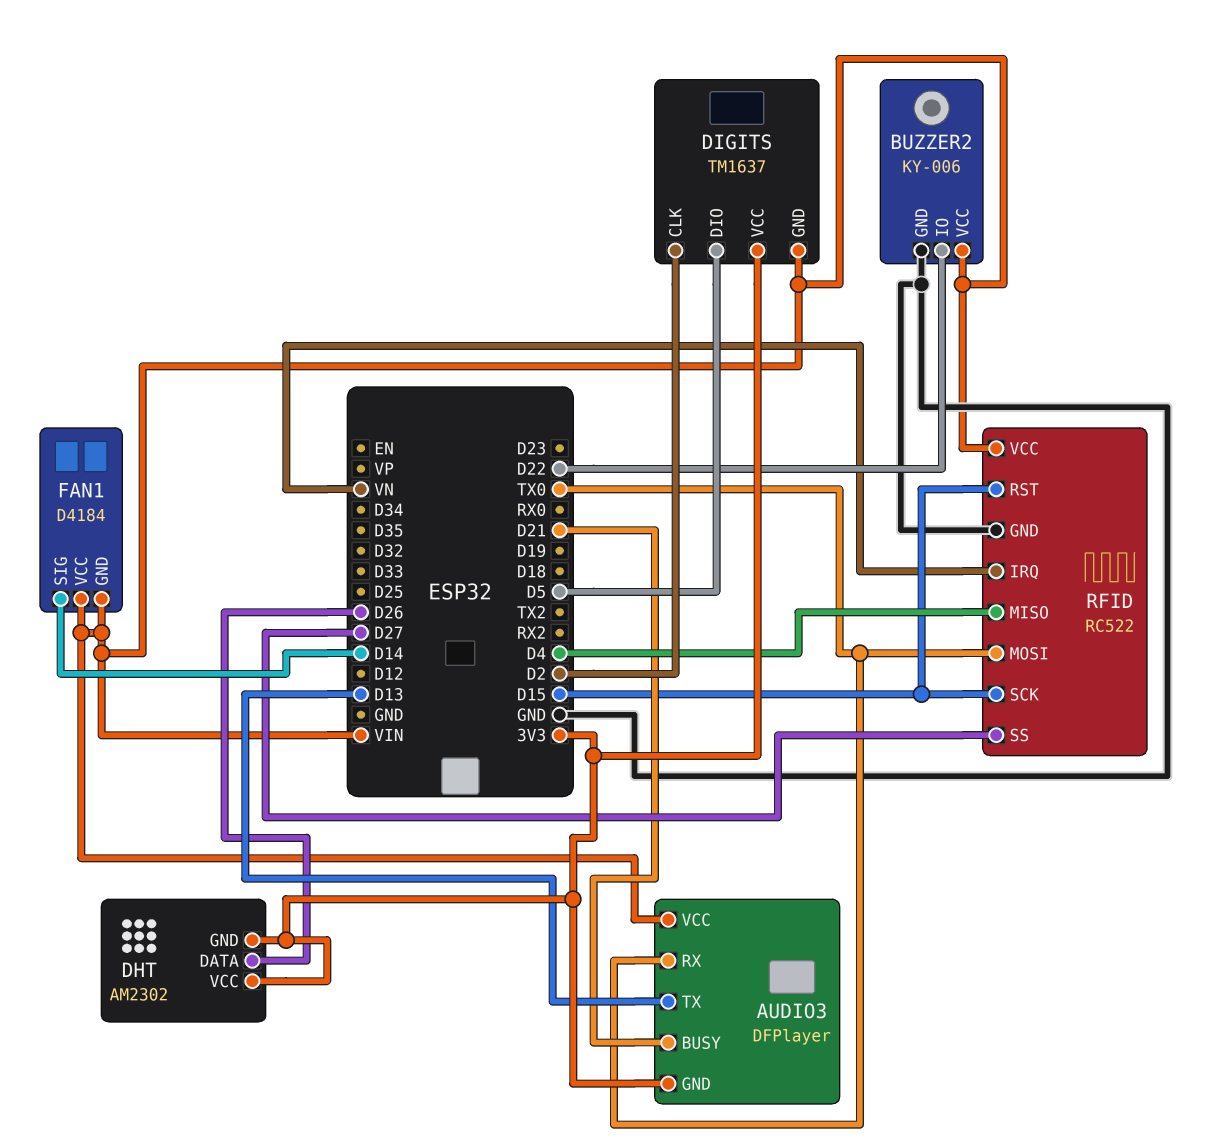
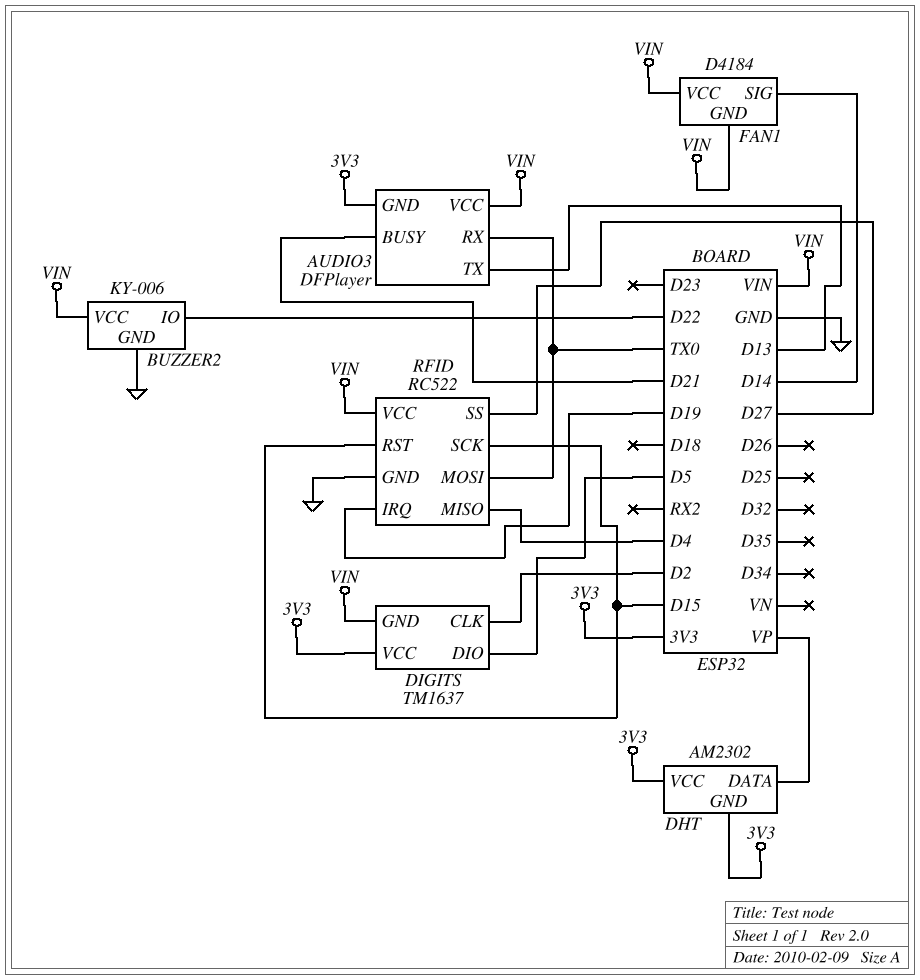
DHT pin DATA: D26 -> VP
RFID pin IRQ: VN -> D19

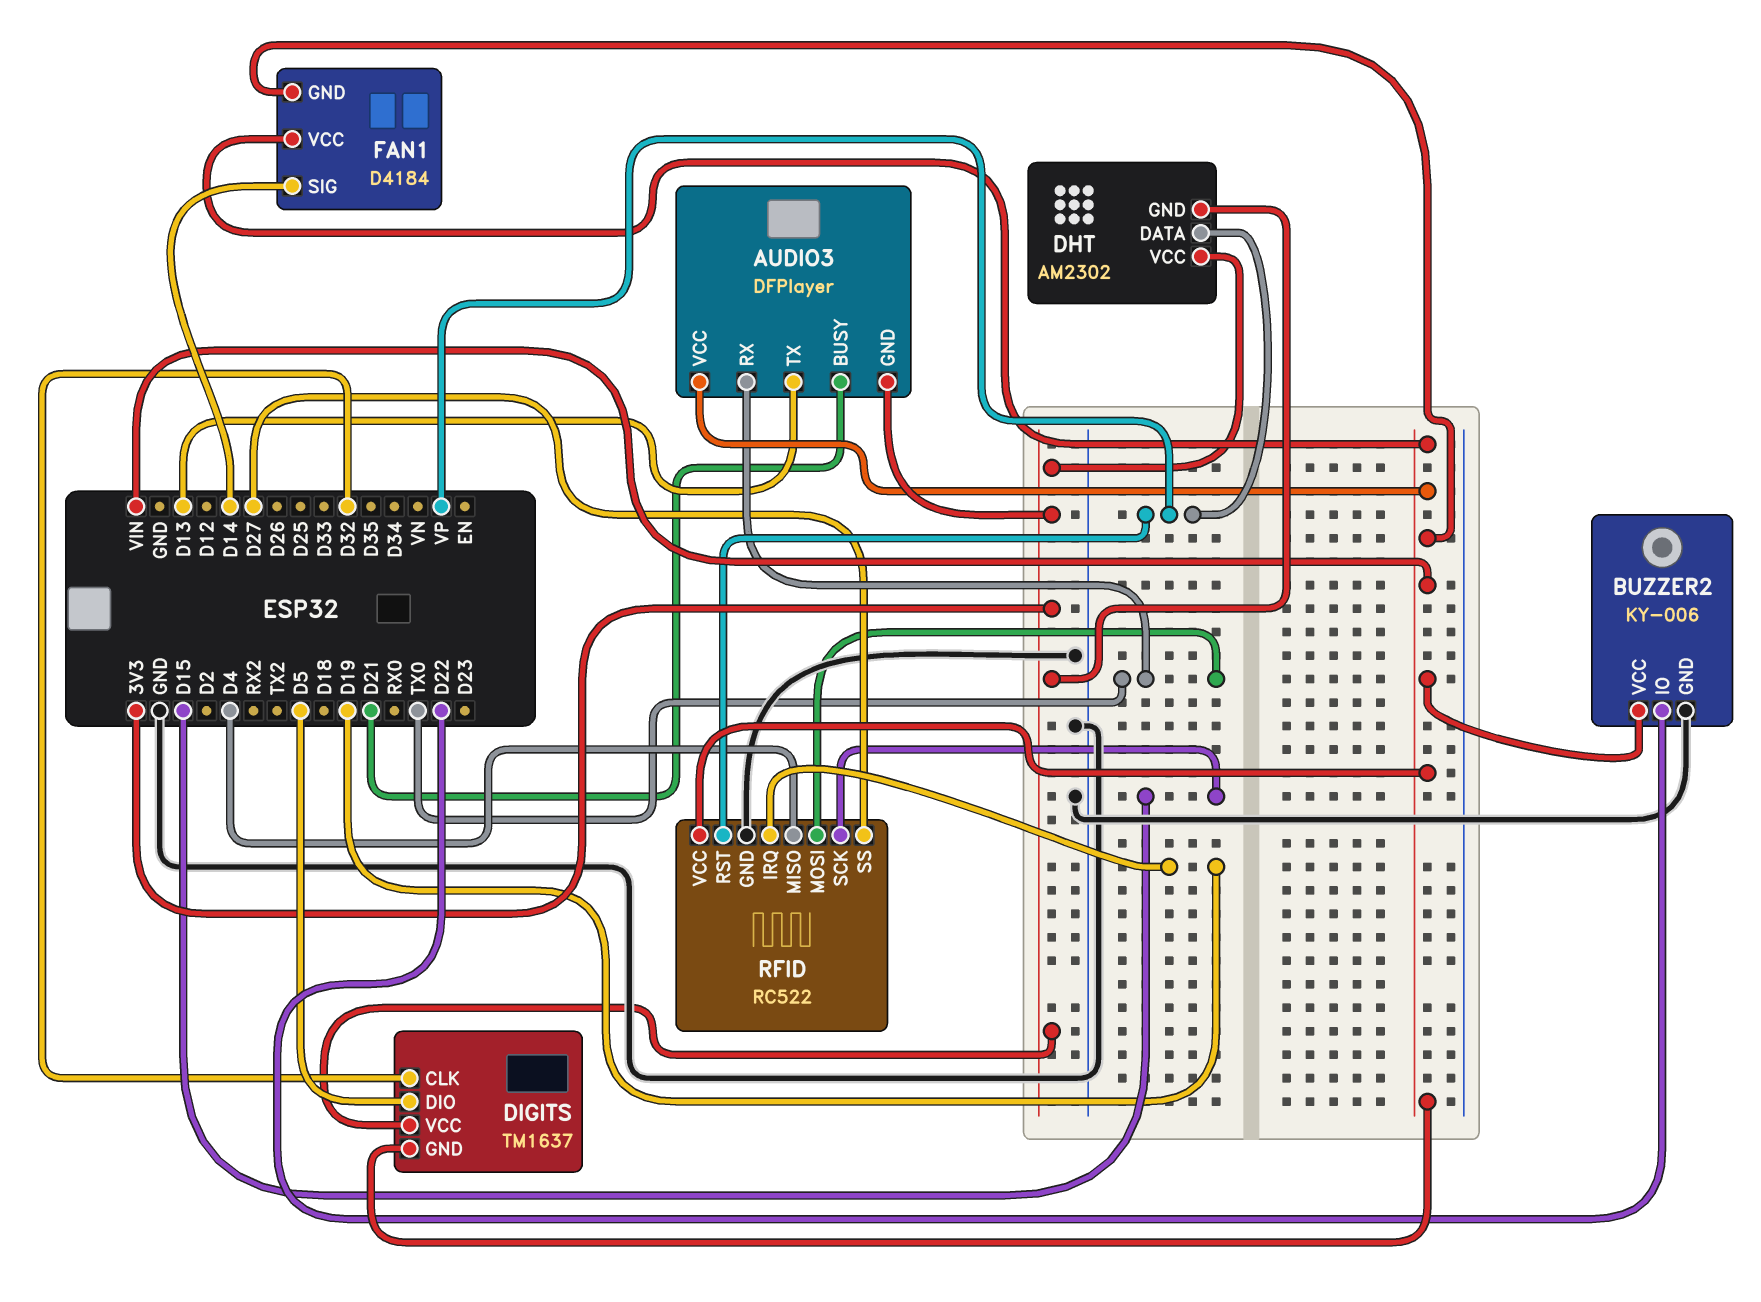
DIGITS pin CLK: D2 -> D32
RFID pin RST: D15 -> VP

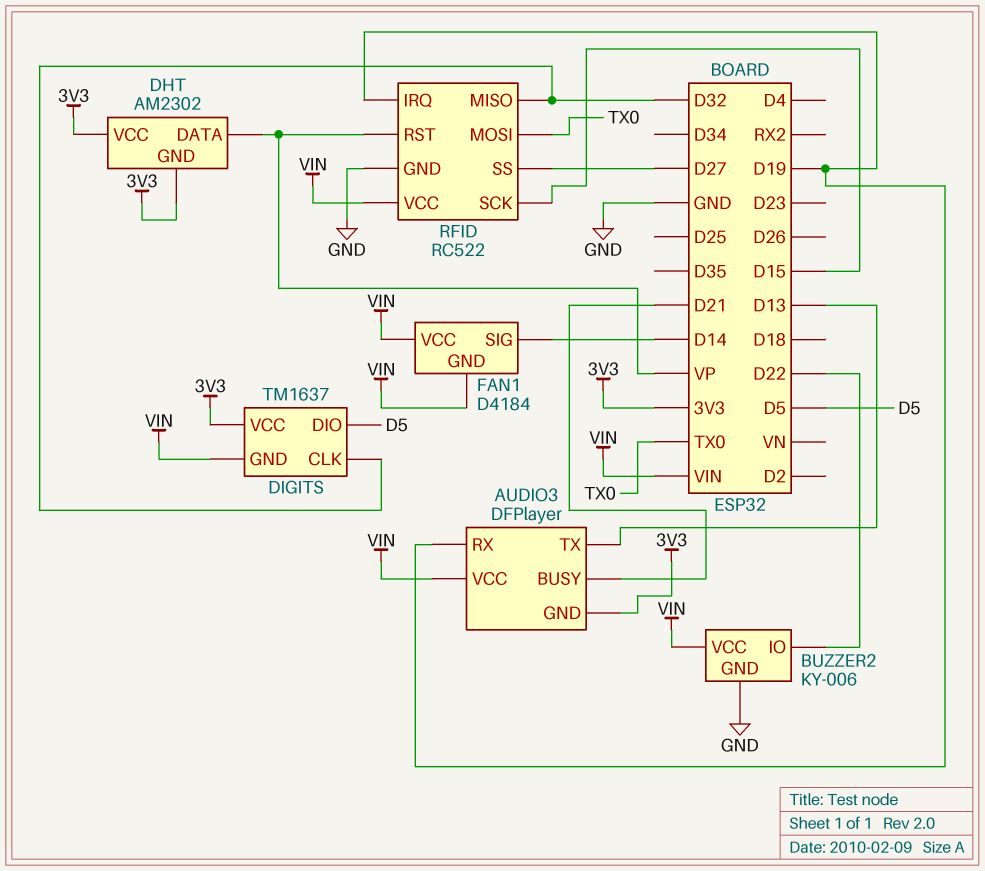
AUDIO3 pin RX: TX0 -> D19
RFID pin MISO: D4 -> D32

